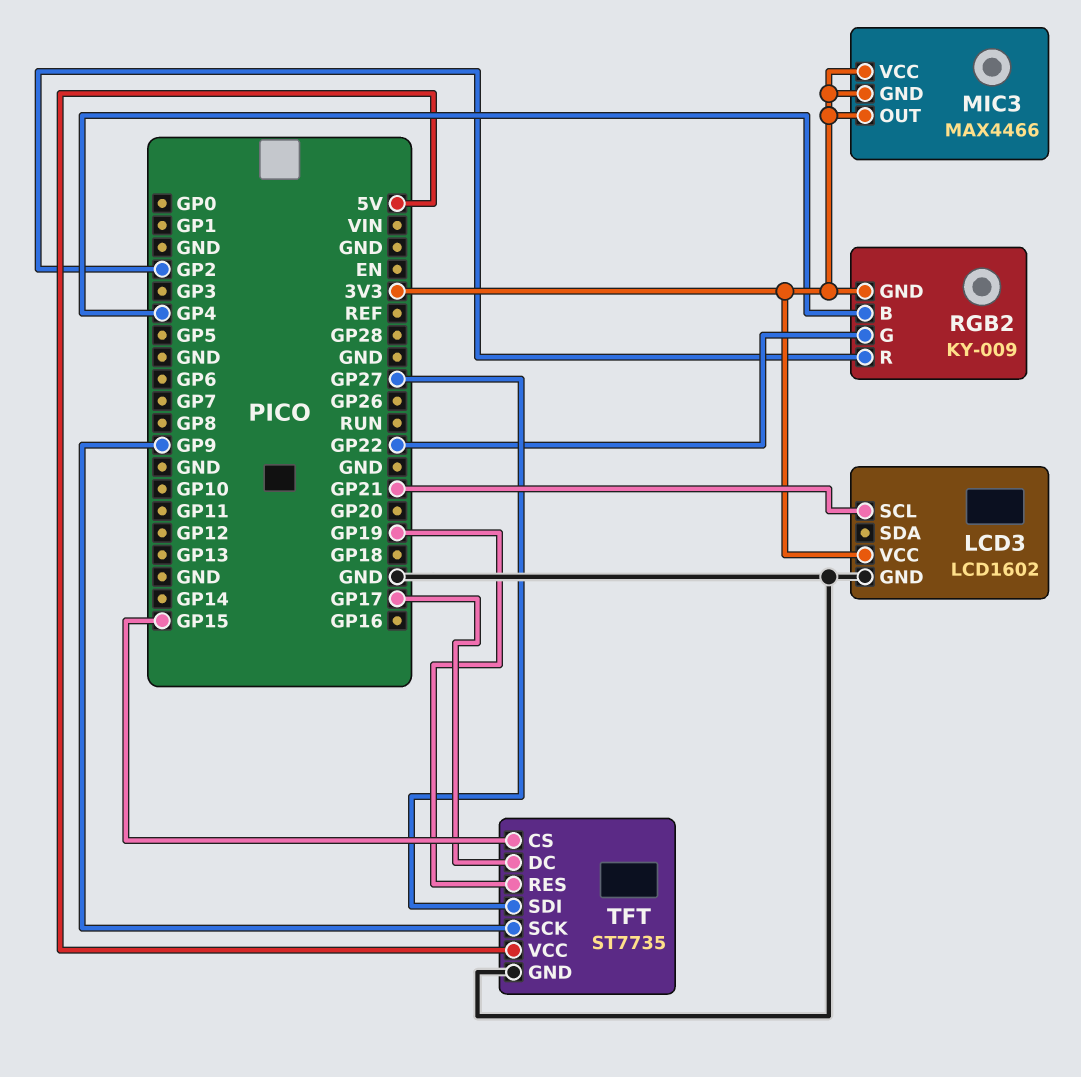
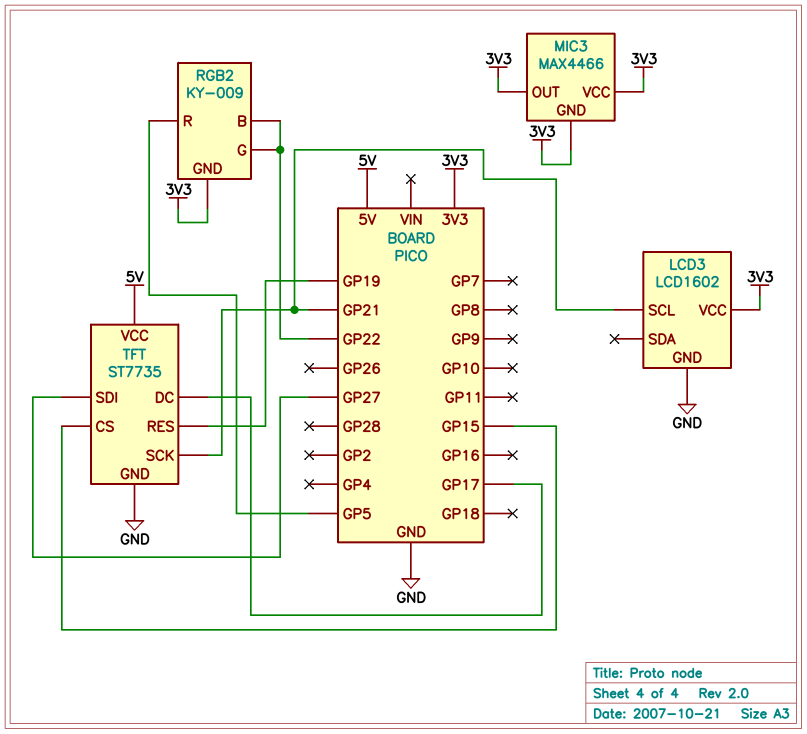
RGB2 pin B: GP4 -> GP22
RGB2 pin R: GP2 -> GP5
TFT pin SCK: GP9 -> GP21

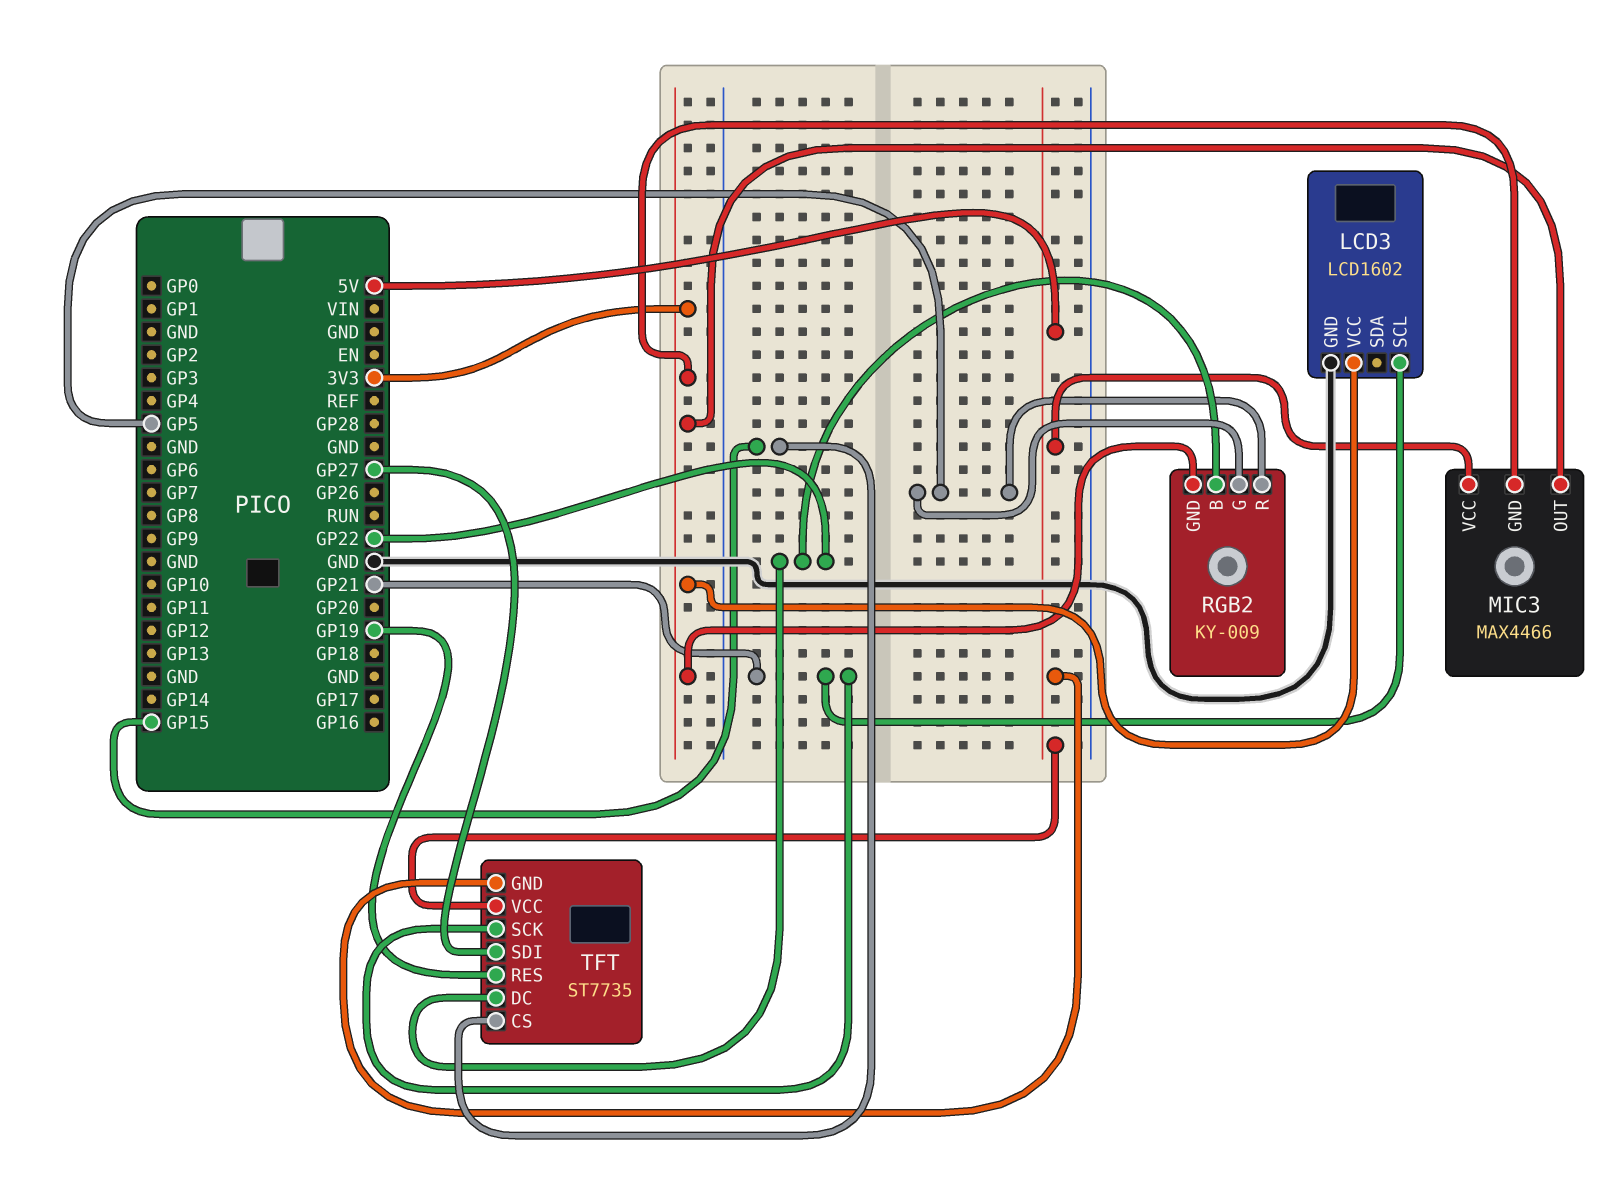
MIC3 pin VCC: 3V3 -> 5V
RGB2 pin G: GP22 -> GP5
TFT pin DC: GP17 -> GP22
TFT pin GND: GND -> 5V

